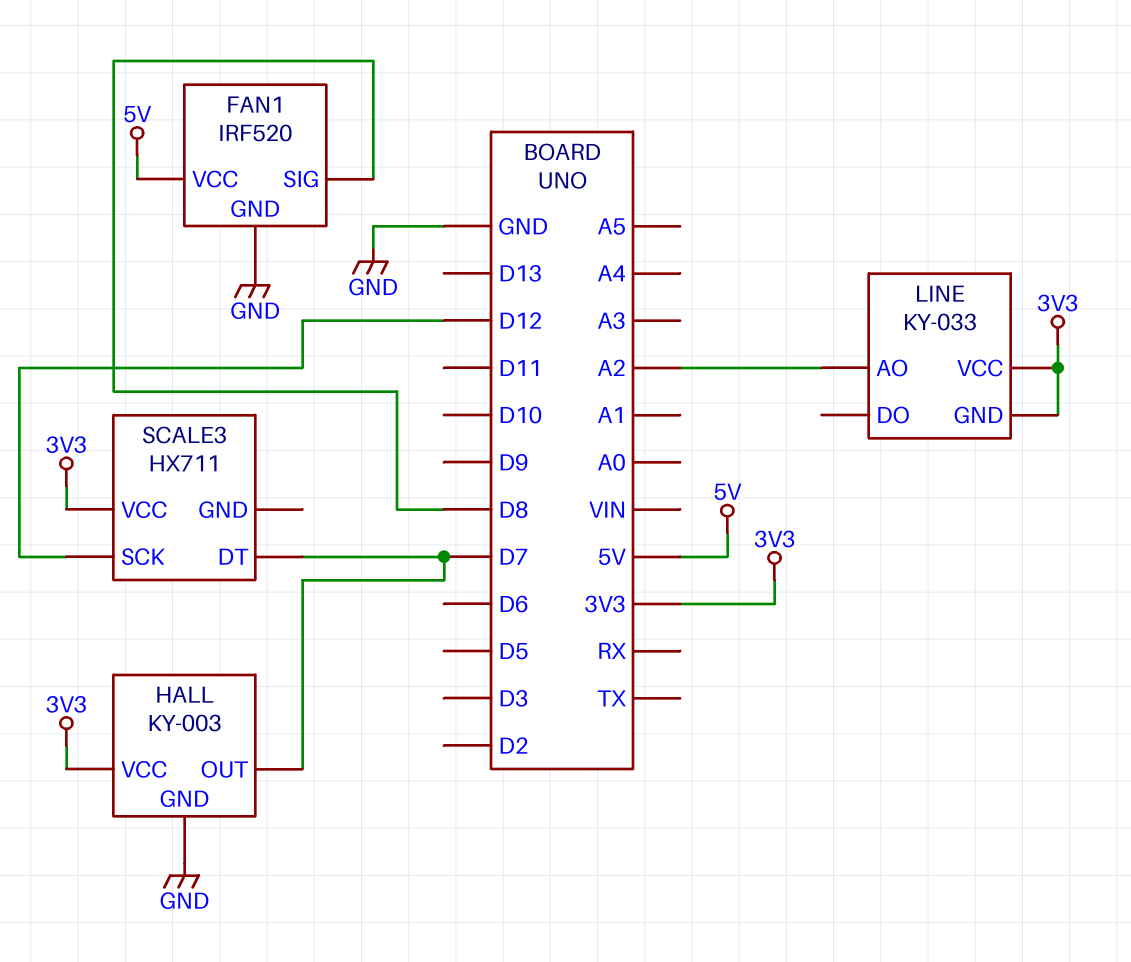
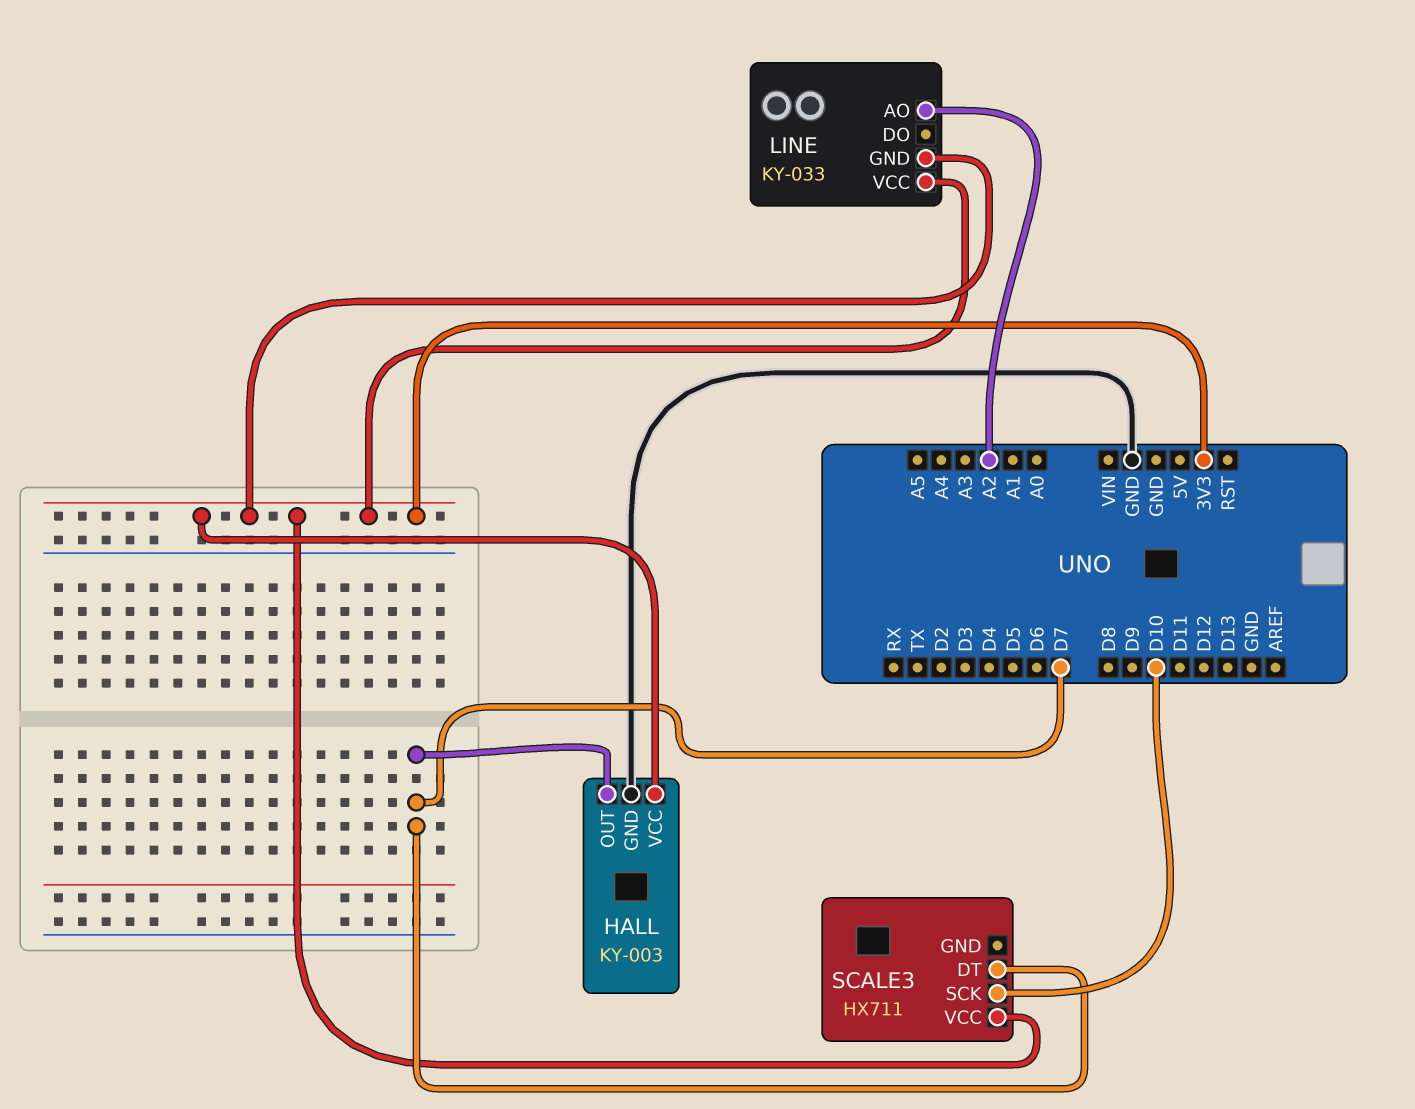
FAN1: IRF520 -> none
FAN1 pin GND: GND -> none
FAN1 pin SIG: D8 -> none
FAN1 pin VCC: 5V -> none
SCALE3 pin SCK: D12 -> D10

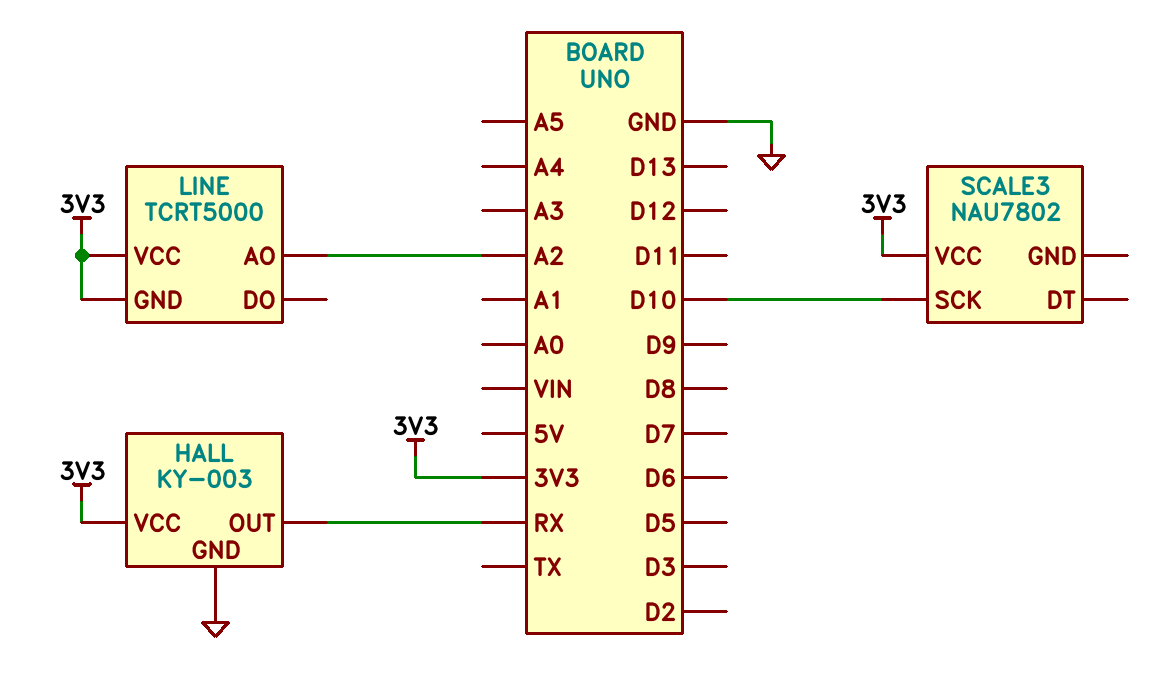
HALL pin OUT: D7 -> RX
LINE: KY-033 -> TCRT5000
SCALE3: HX711 -> NAU7802
SCALE3 pin DT: D7 -> none

